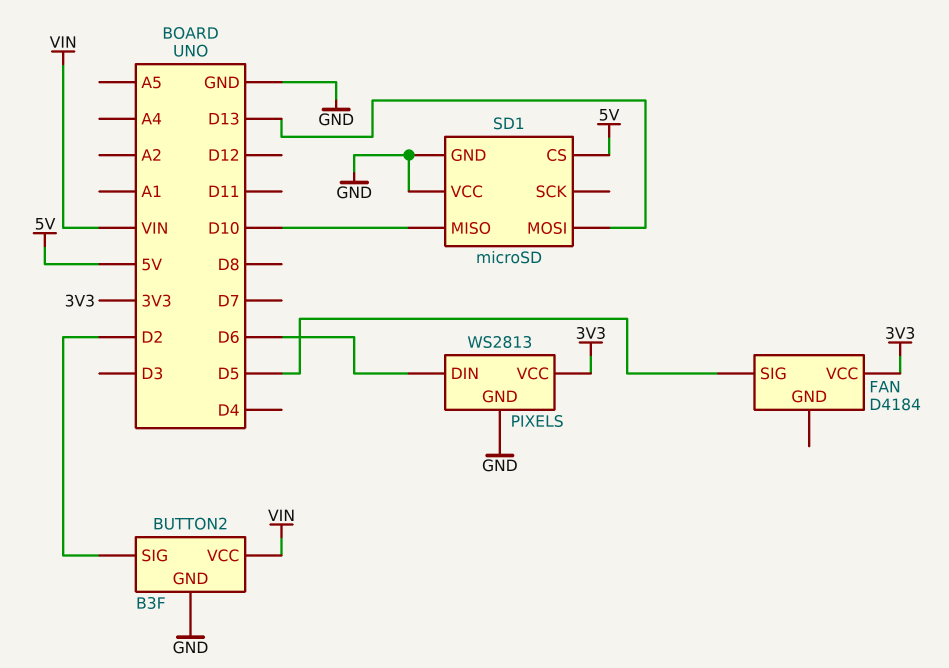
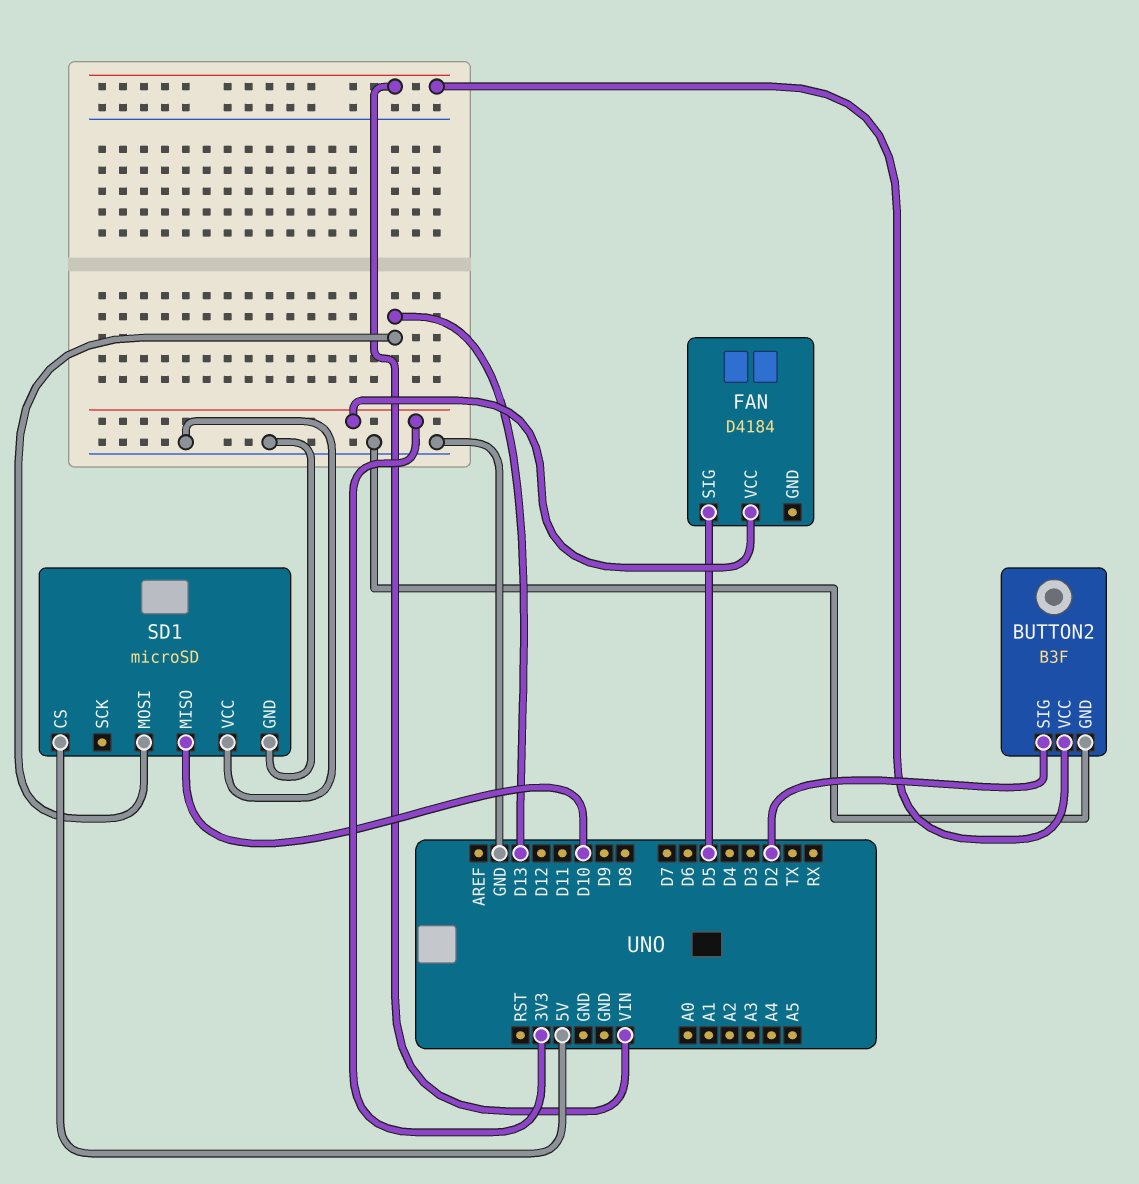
PIXELS: WS2813 -> none
PIXELS pin DIN: D6 -> none
PIXELS pin GND: GND -> none
PIXELS pin VCC: 3V3 -> none

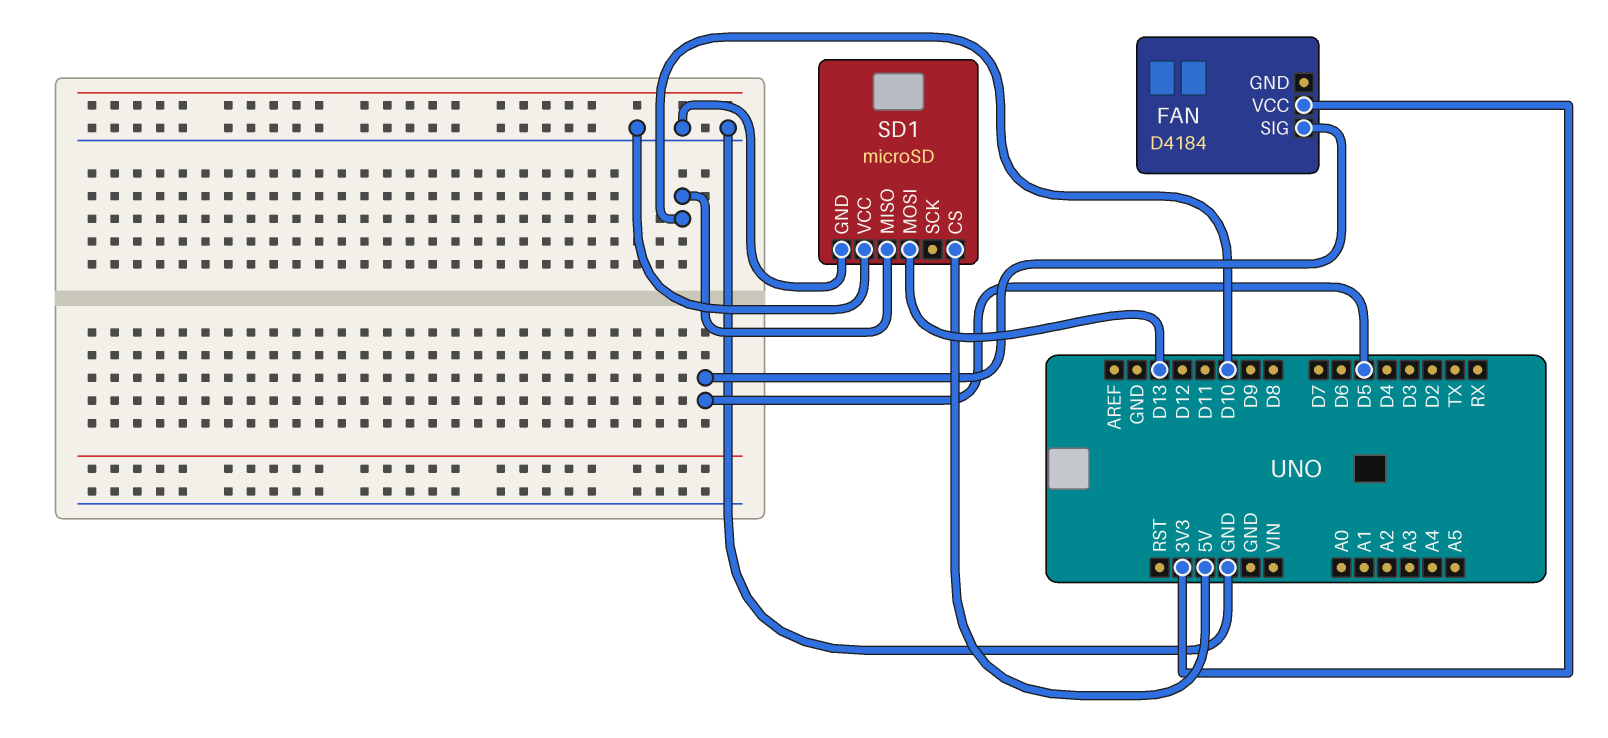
BUTTON2: B3F -> none
BUTTON2 pin GND: GND -> none
BUTTON2 pin SIG: D2 -> none
BUTTON2 pin VCC: VIN -> none

